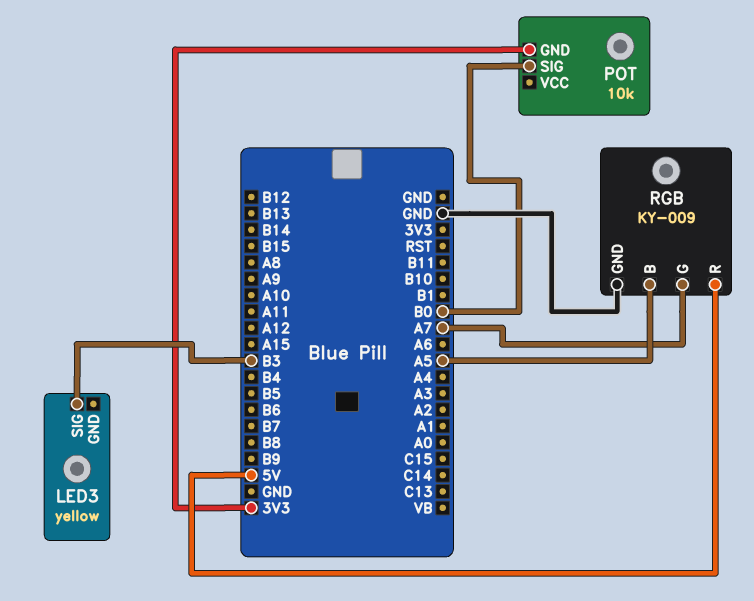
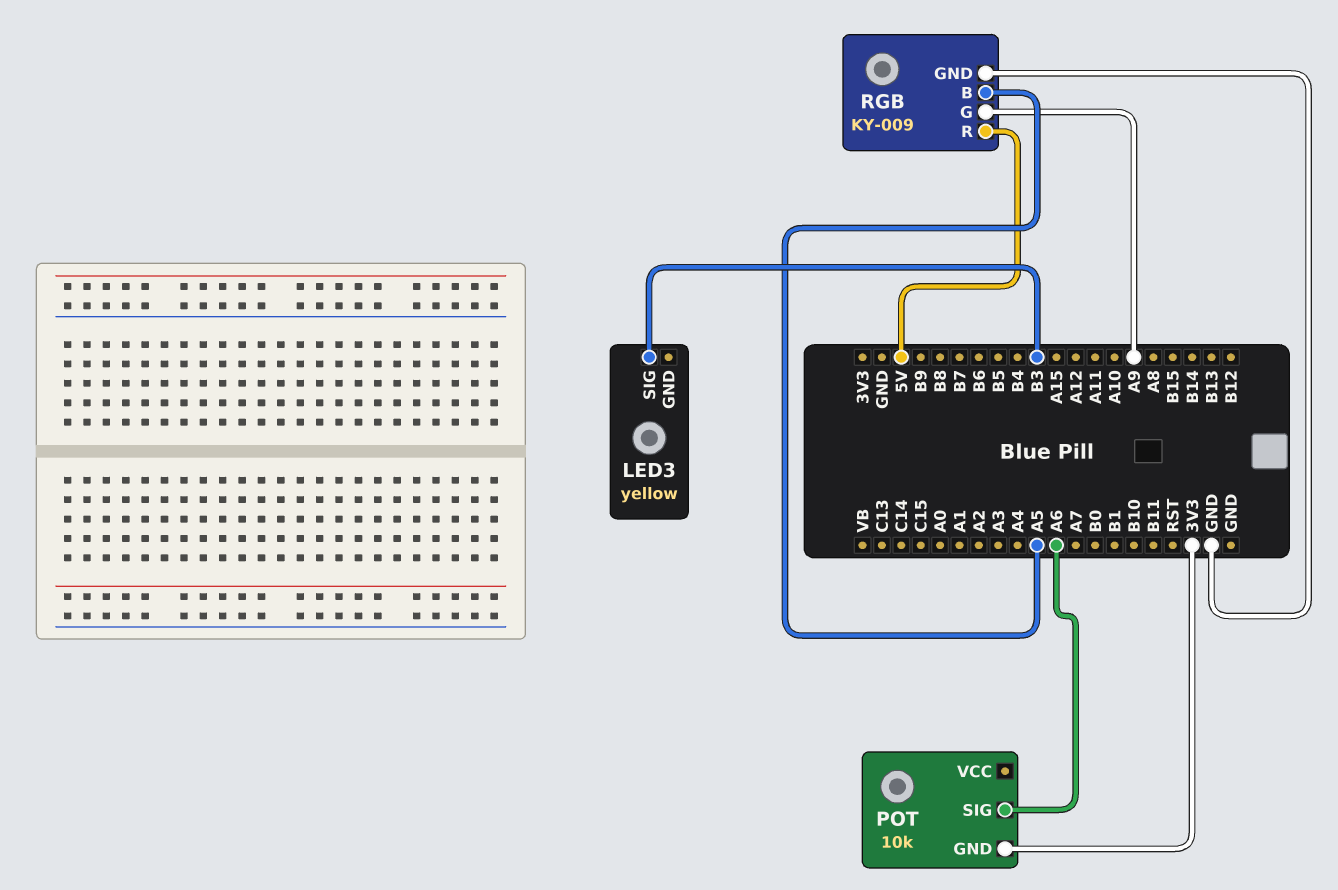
POT pin SIG: B0 -> A6
RGB pin G: A7 -> A9

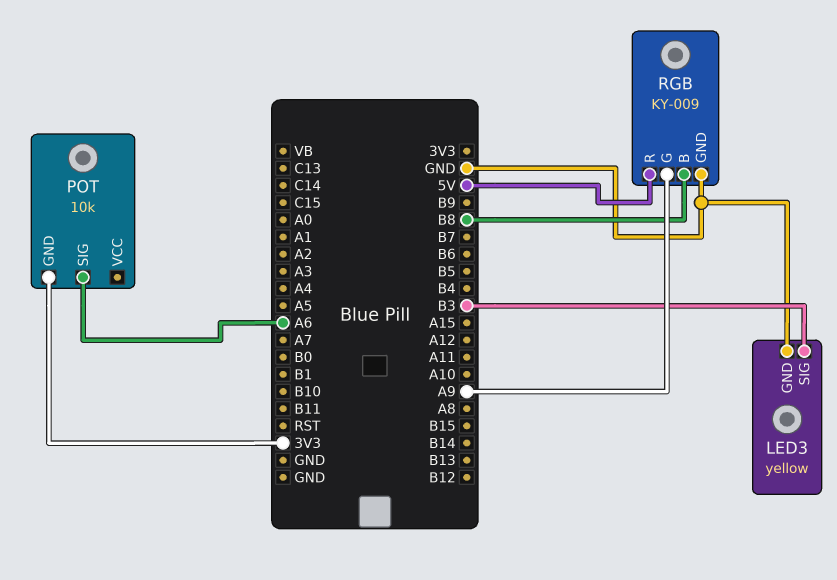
LED3 pin GND: none -> GND
RGB pin B: A5 -> B8

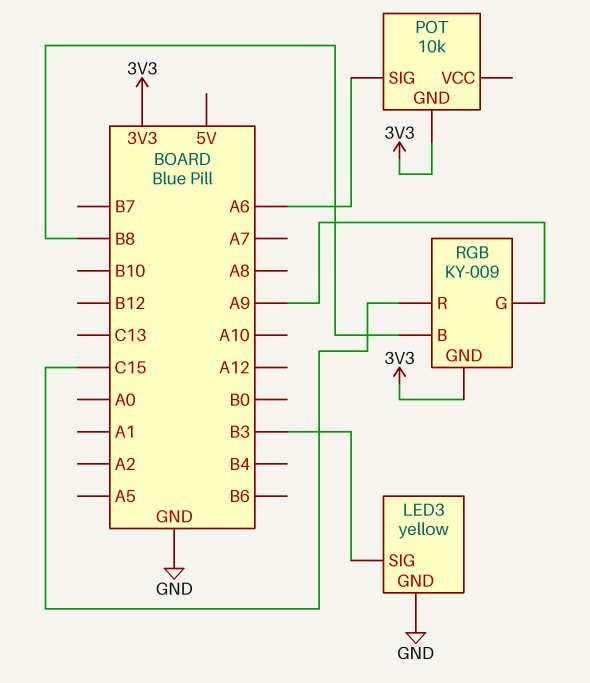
RGB pin GND: GND -> 3V3
RGB pin R: 5V -> C15

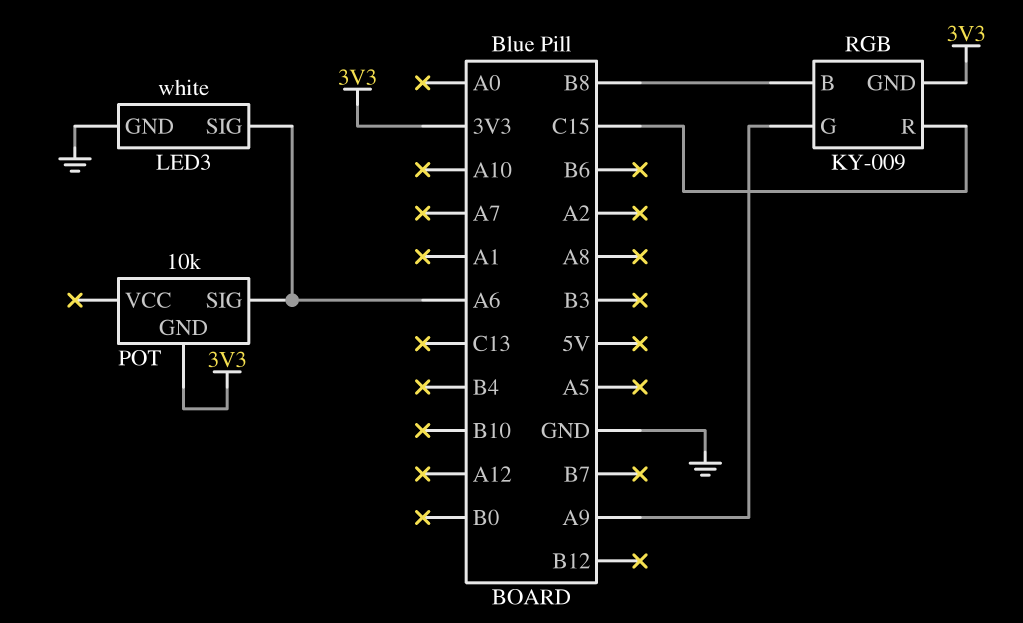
LED3: yellow -> white
LED3 pin SIG: B3 -> A6

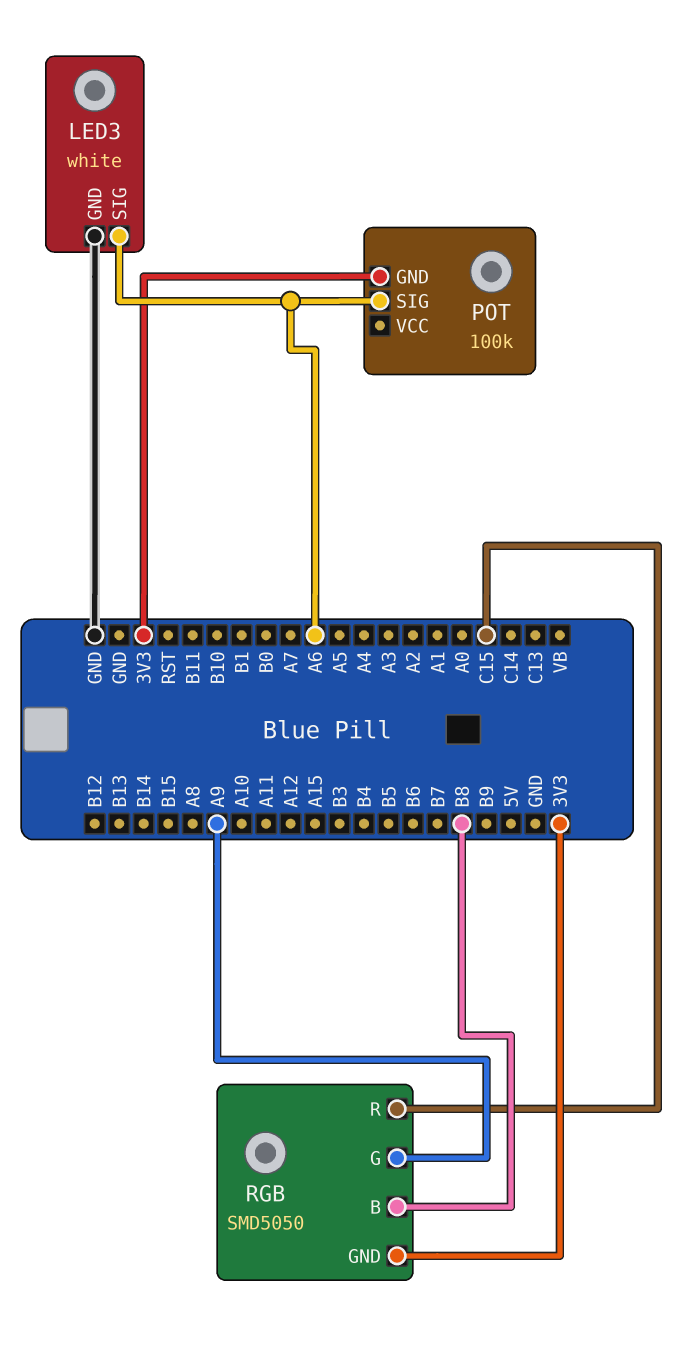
POT: 10k -> 100k
RGB: KY-009 -> SMD5050

